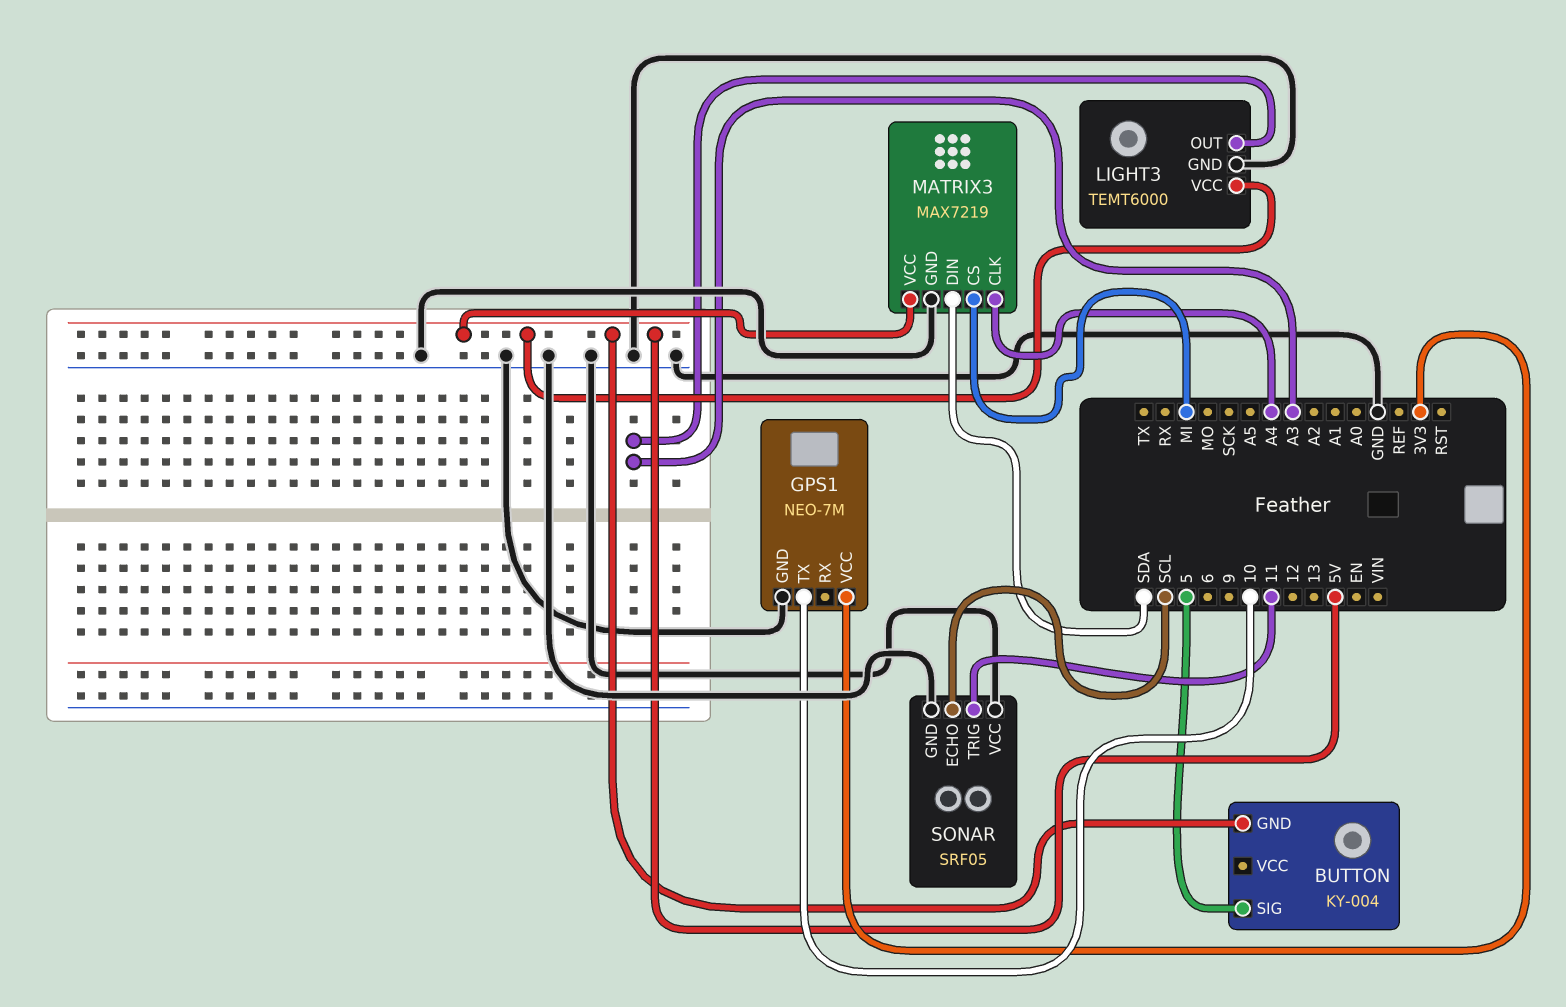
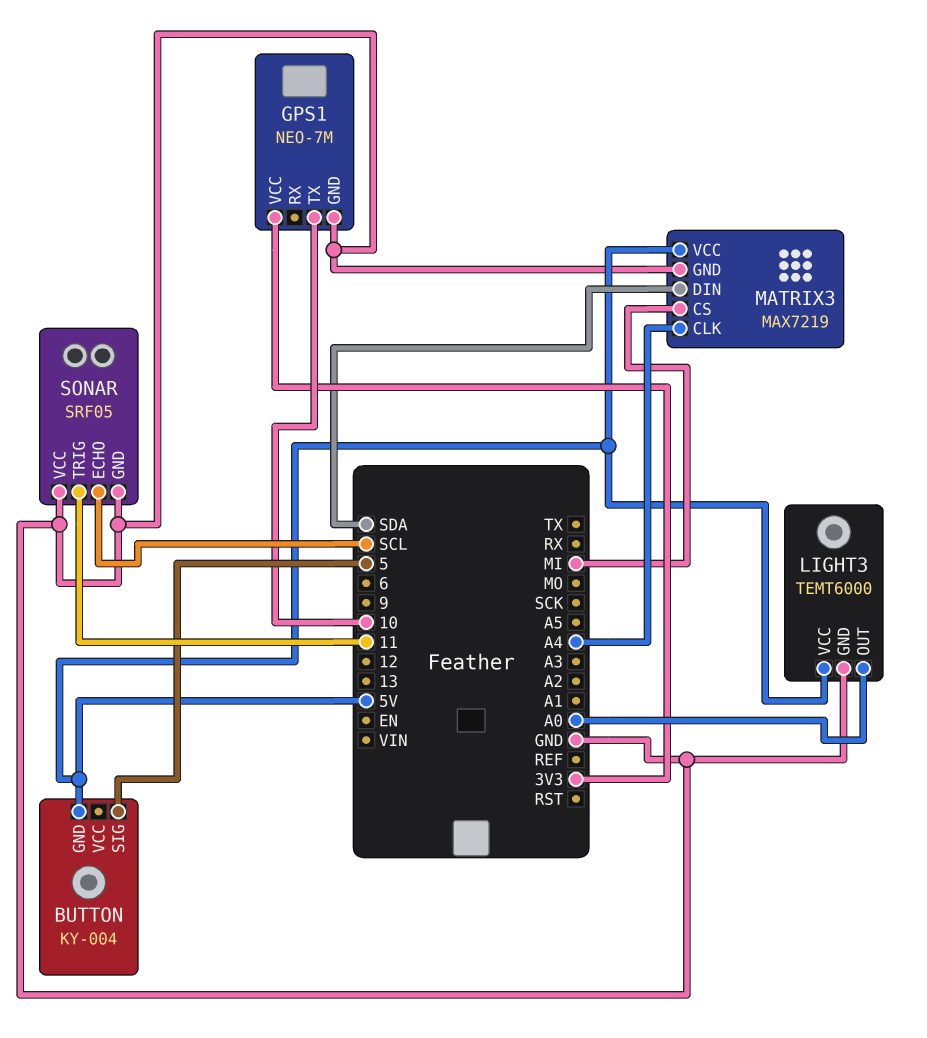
LIGHT3 pin OUT: A3 -> A0

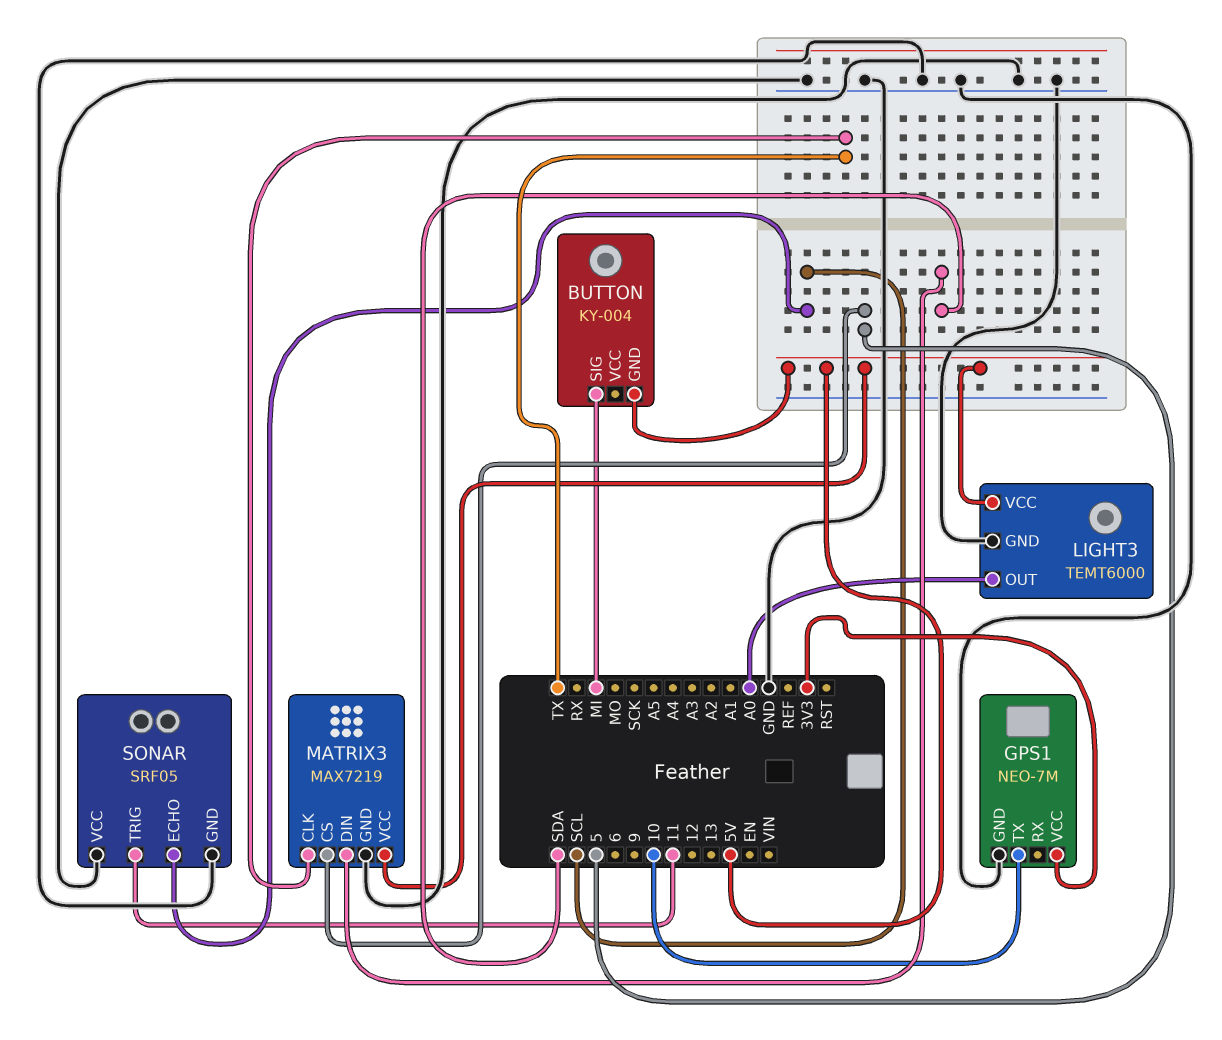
BUTTON pin SIG: 5 -> MI
MATRIX3 pin CLK: A4 -> TX
MATRIX3 pin CS: MI -> 5

